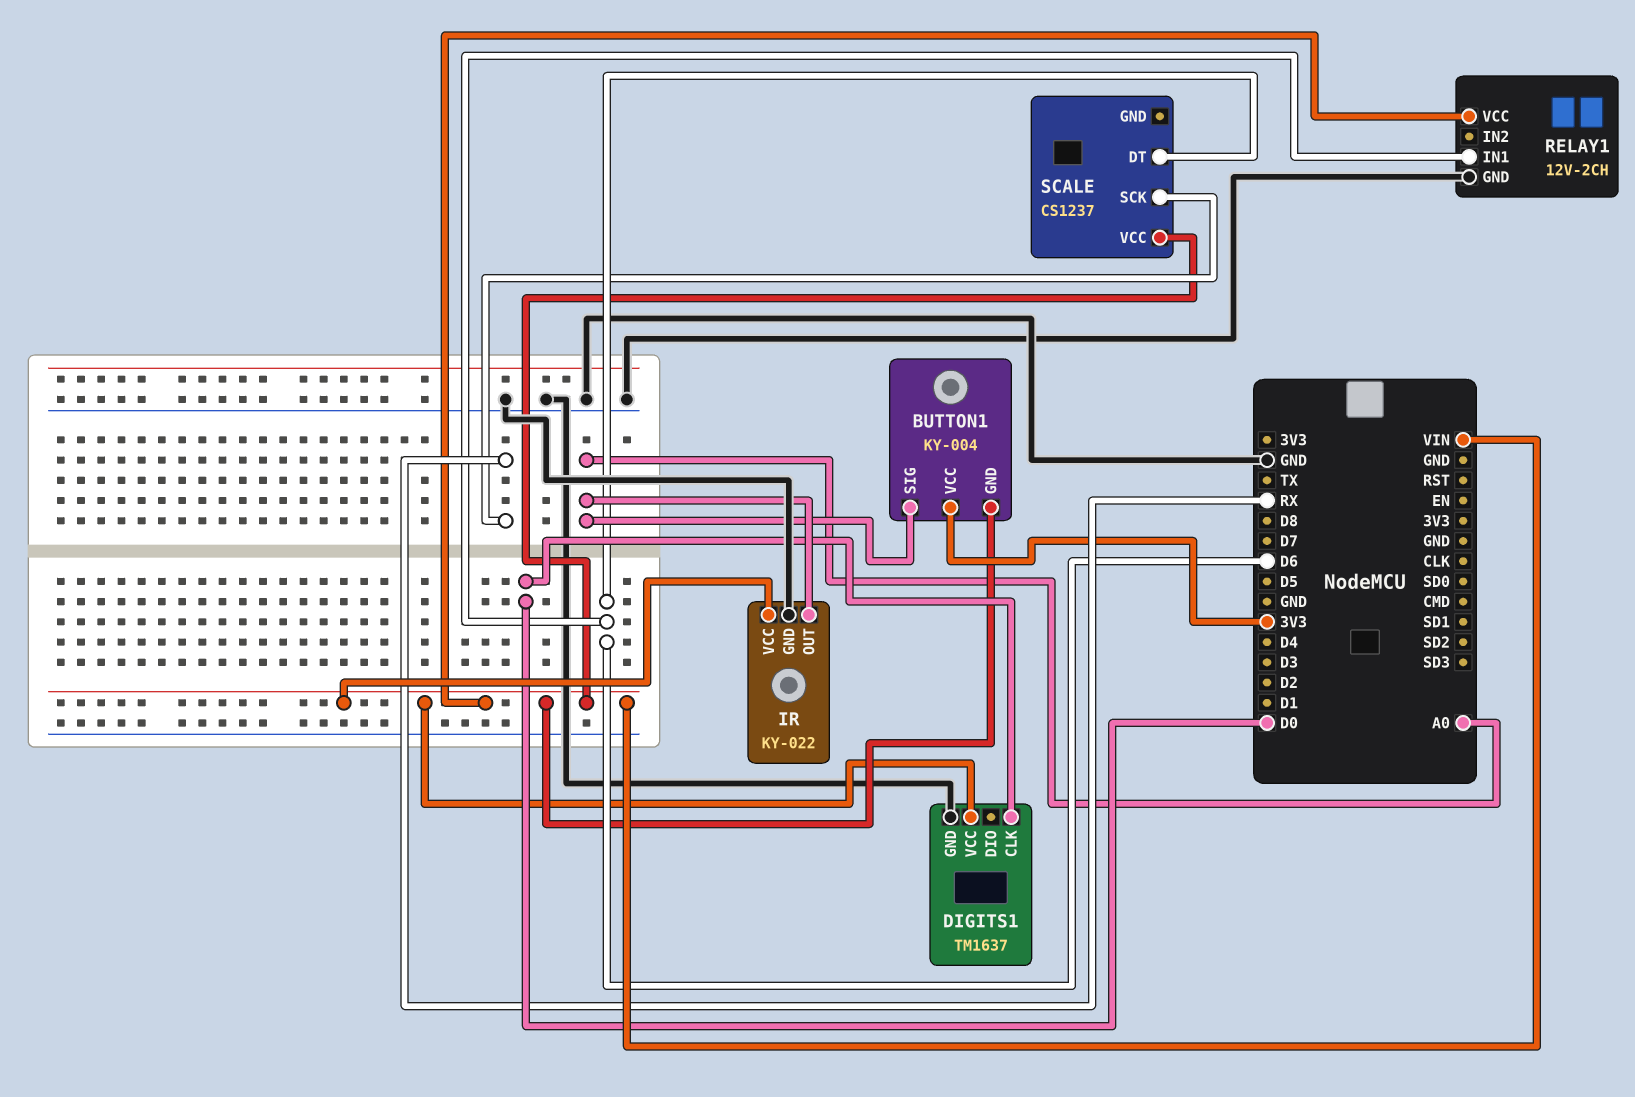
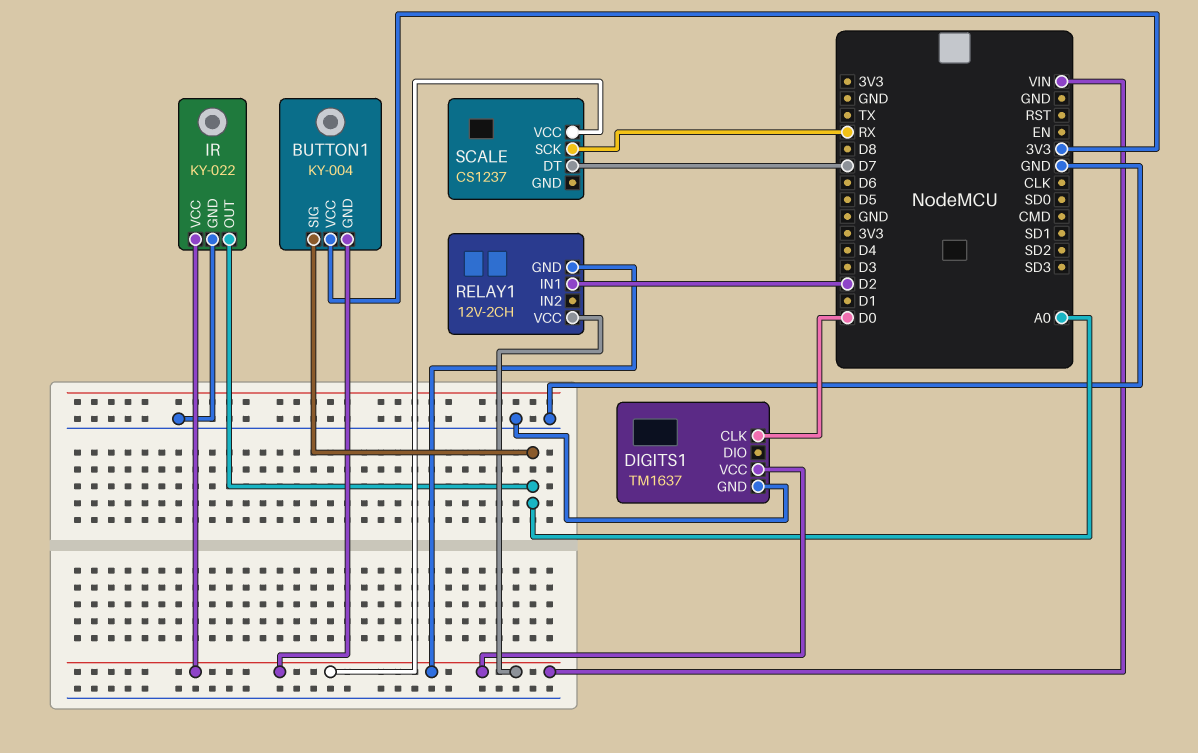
RELAY1 pin GND: GND -> VIN
RELAY1 pin IN1: D6 -> D2
SCALE pin DT: D6 -> D7

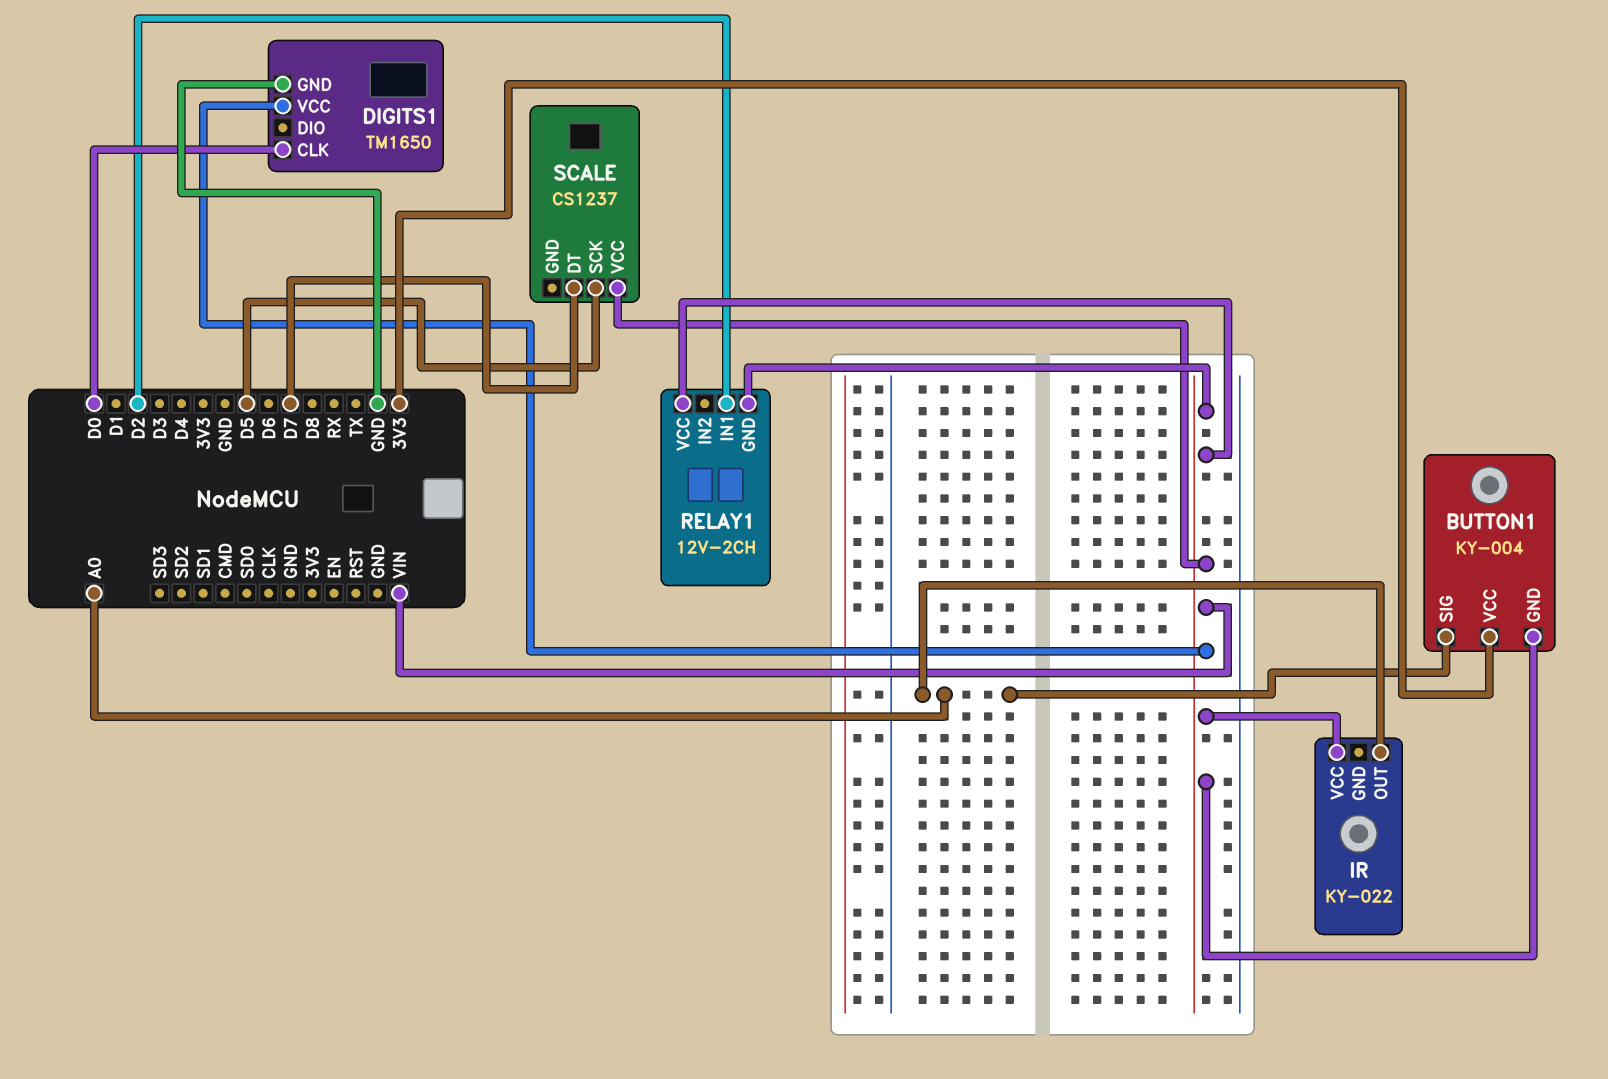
DIGITS1: TM1637 -> TM1650
IR pin GND: GND -> none
SCALE pin SCK: RX -> D5

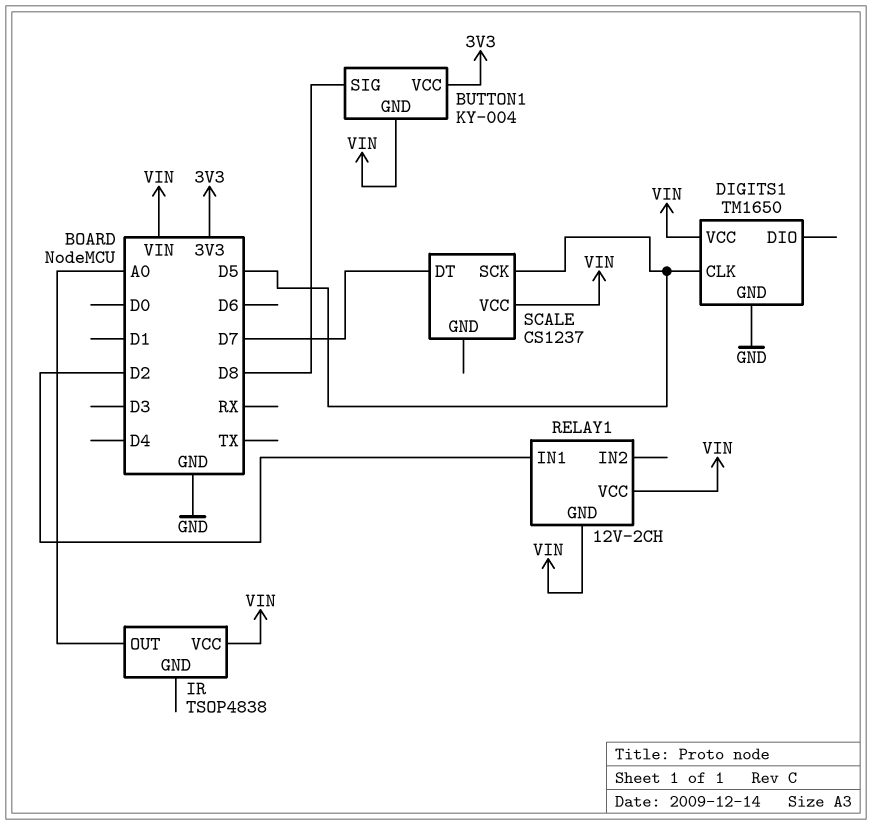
BUTTON1 pin SIG: A0 -> D8
DIGITS1 pin CLK: D0 -> D5
IR: KY-022 -> TSOP4838

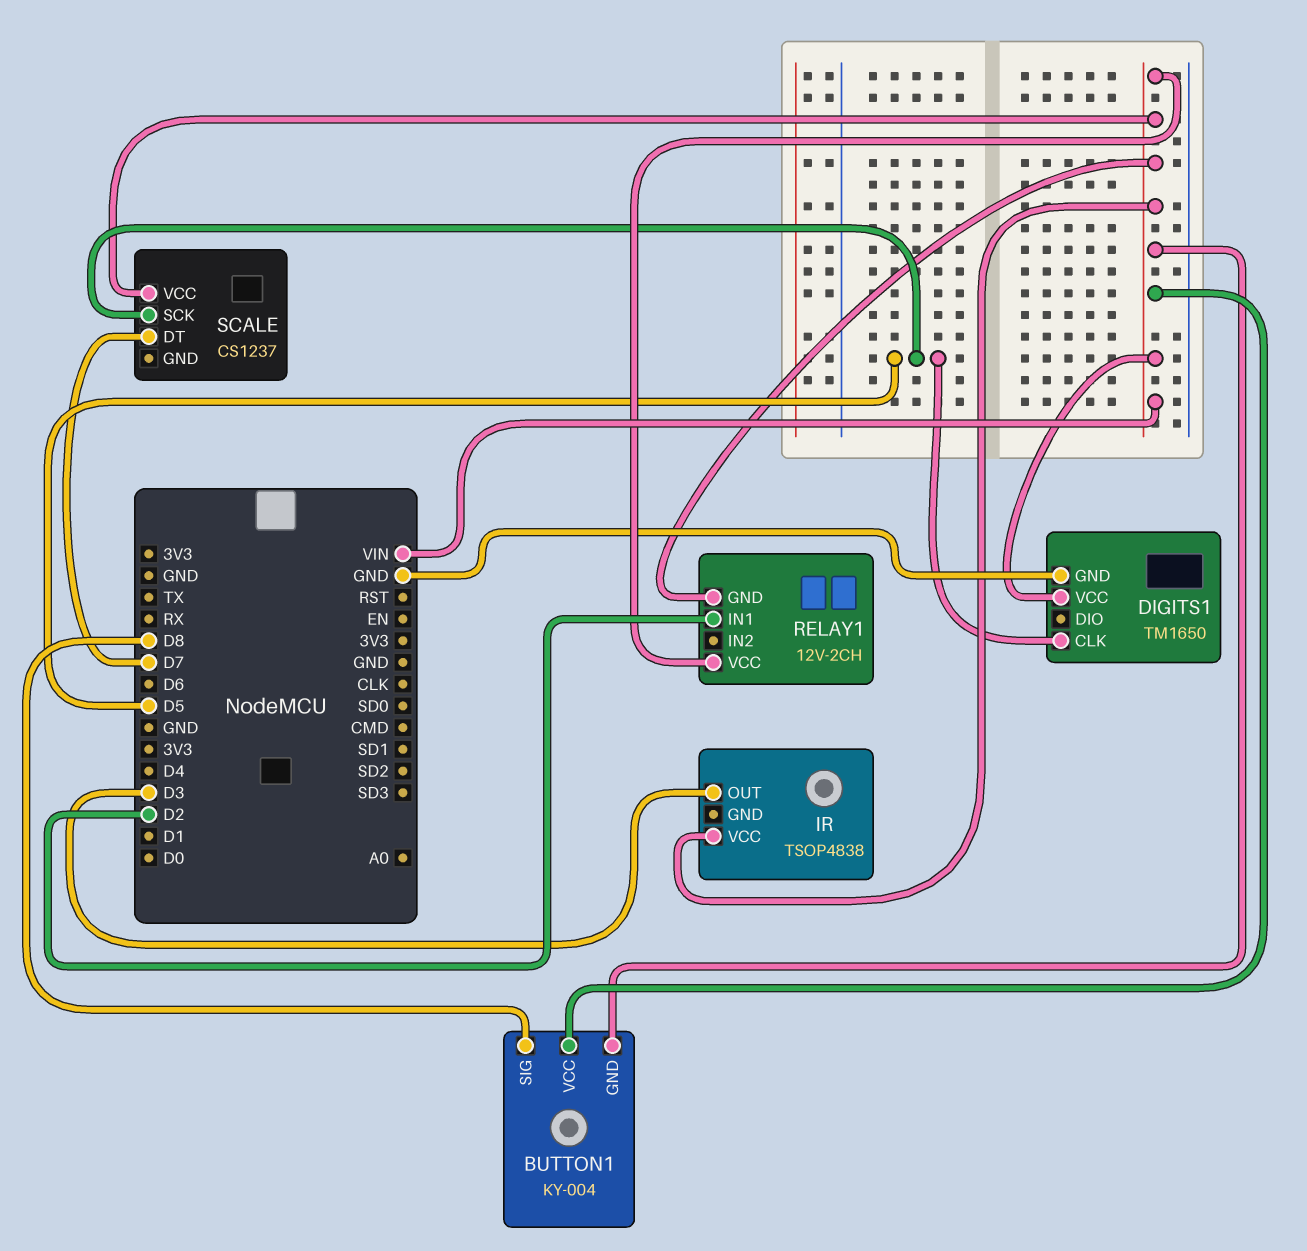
BUTTON1 pin VCC: 3V3 -> VIN
IR pin OUT: A0 -> D3

